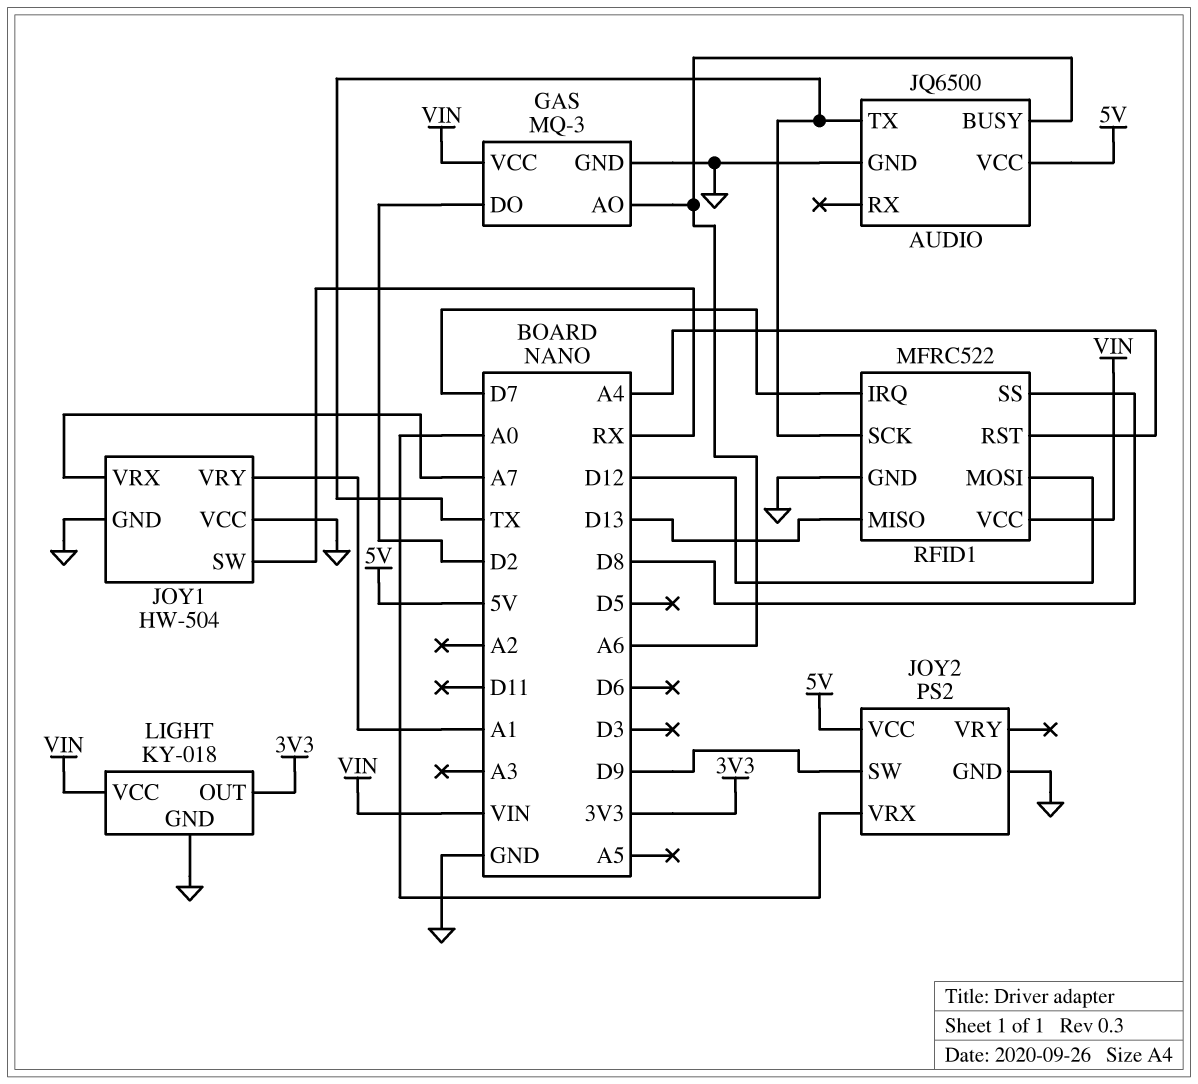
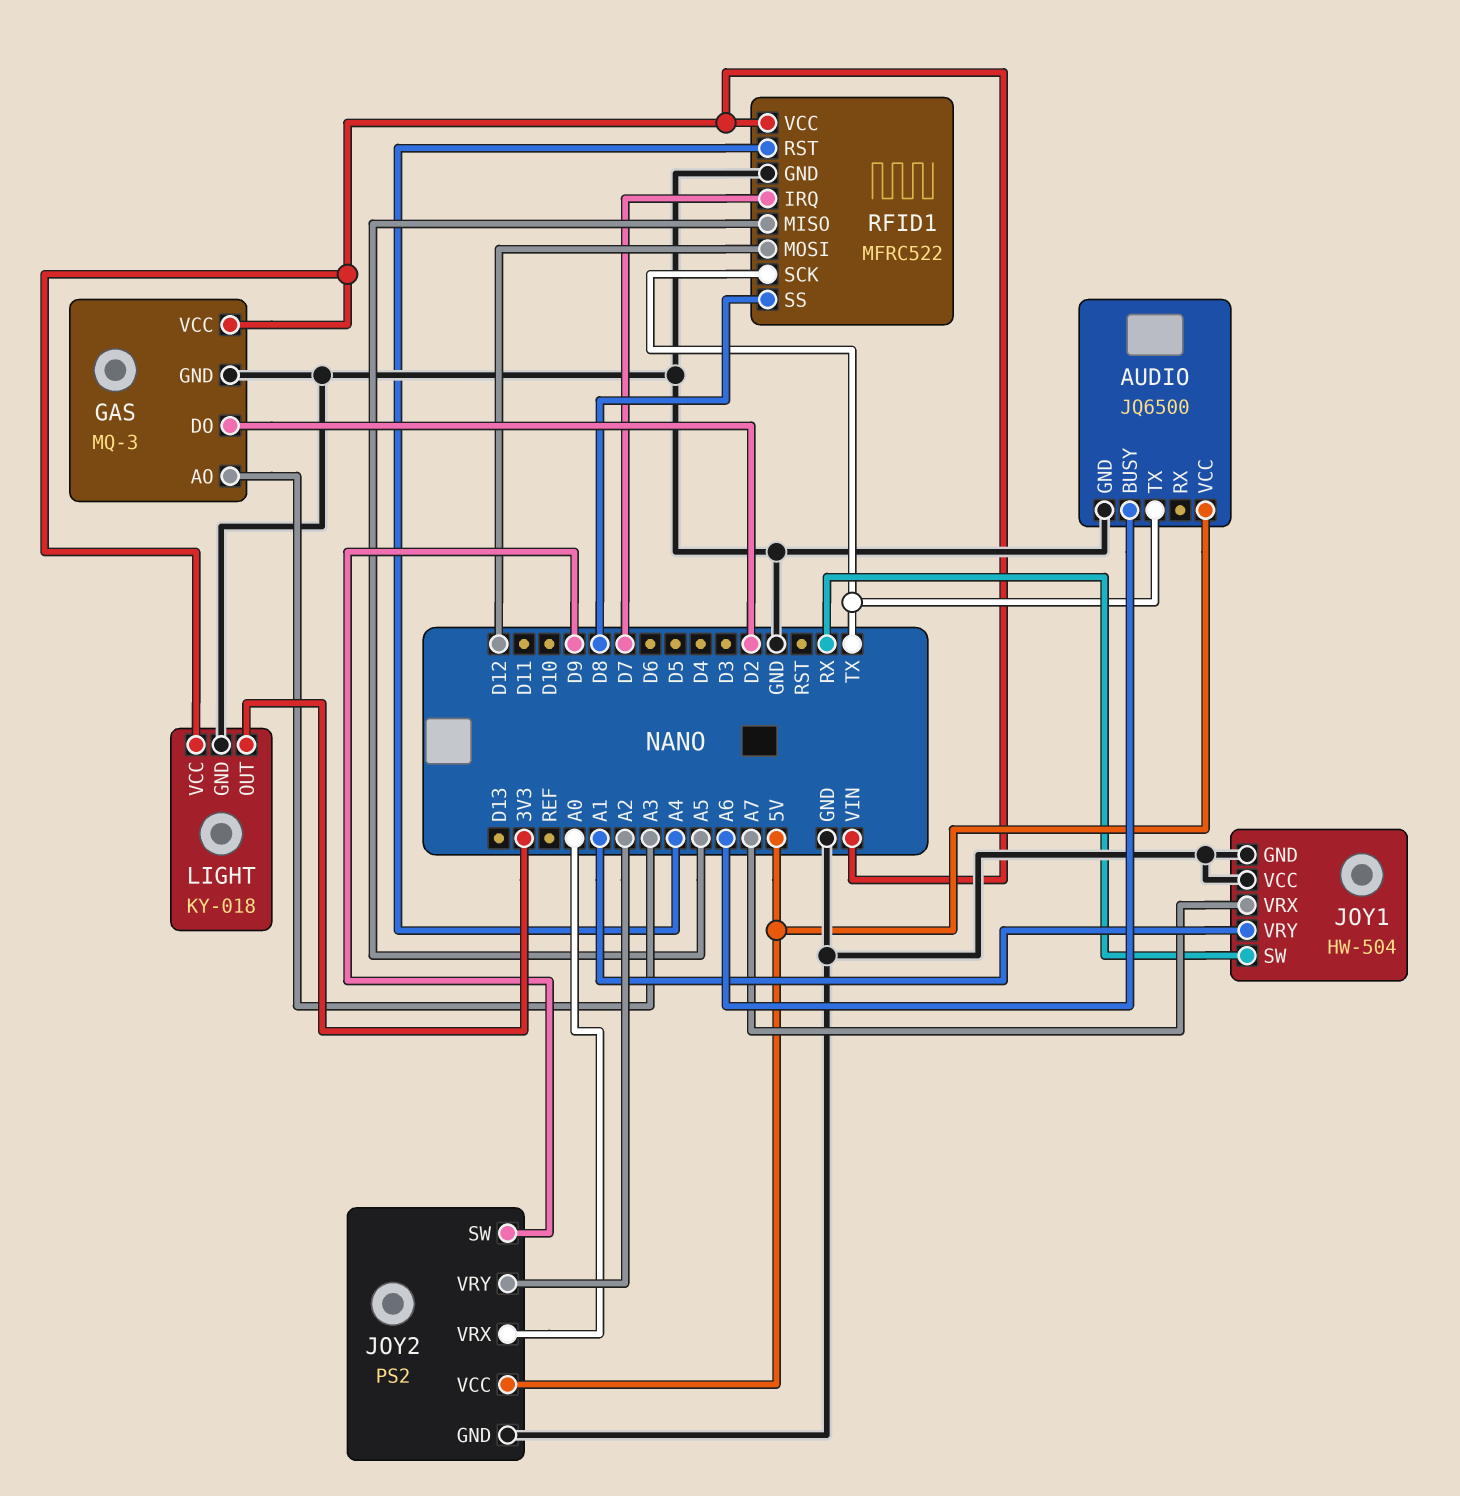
GAS pin AO: A6 -> A3
JOY2 pin VRY: none -> A2
RFID1 pin MISO: D13 -> A5

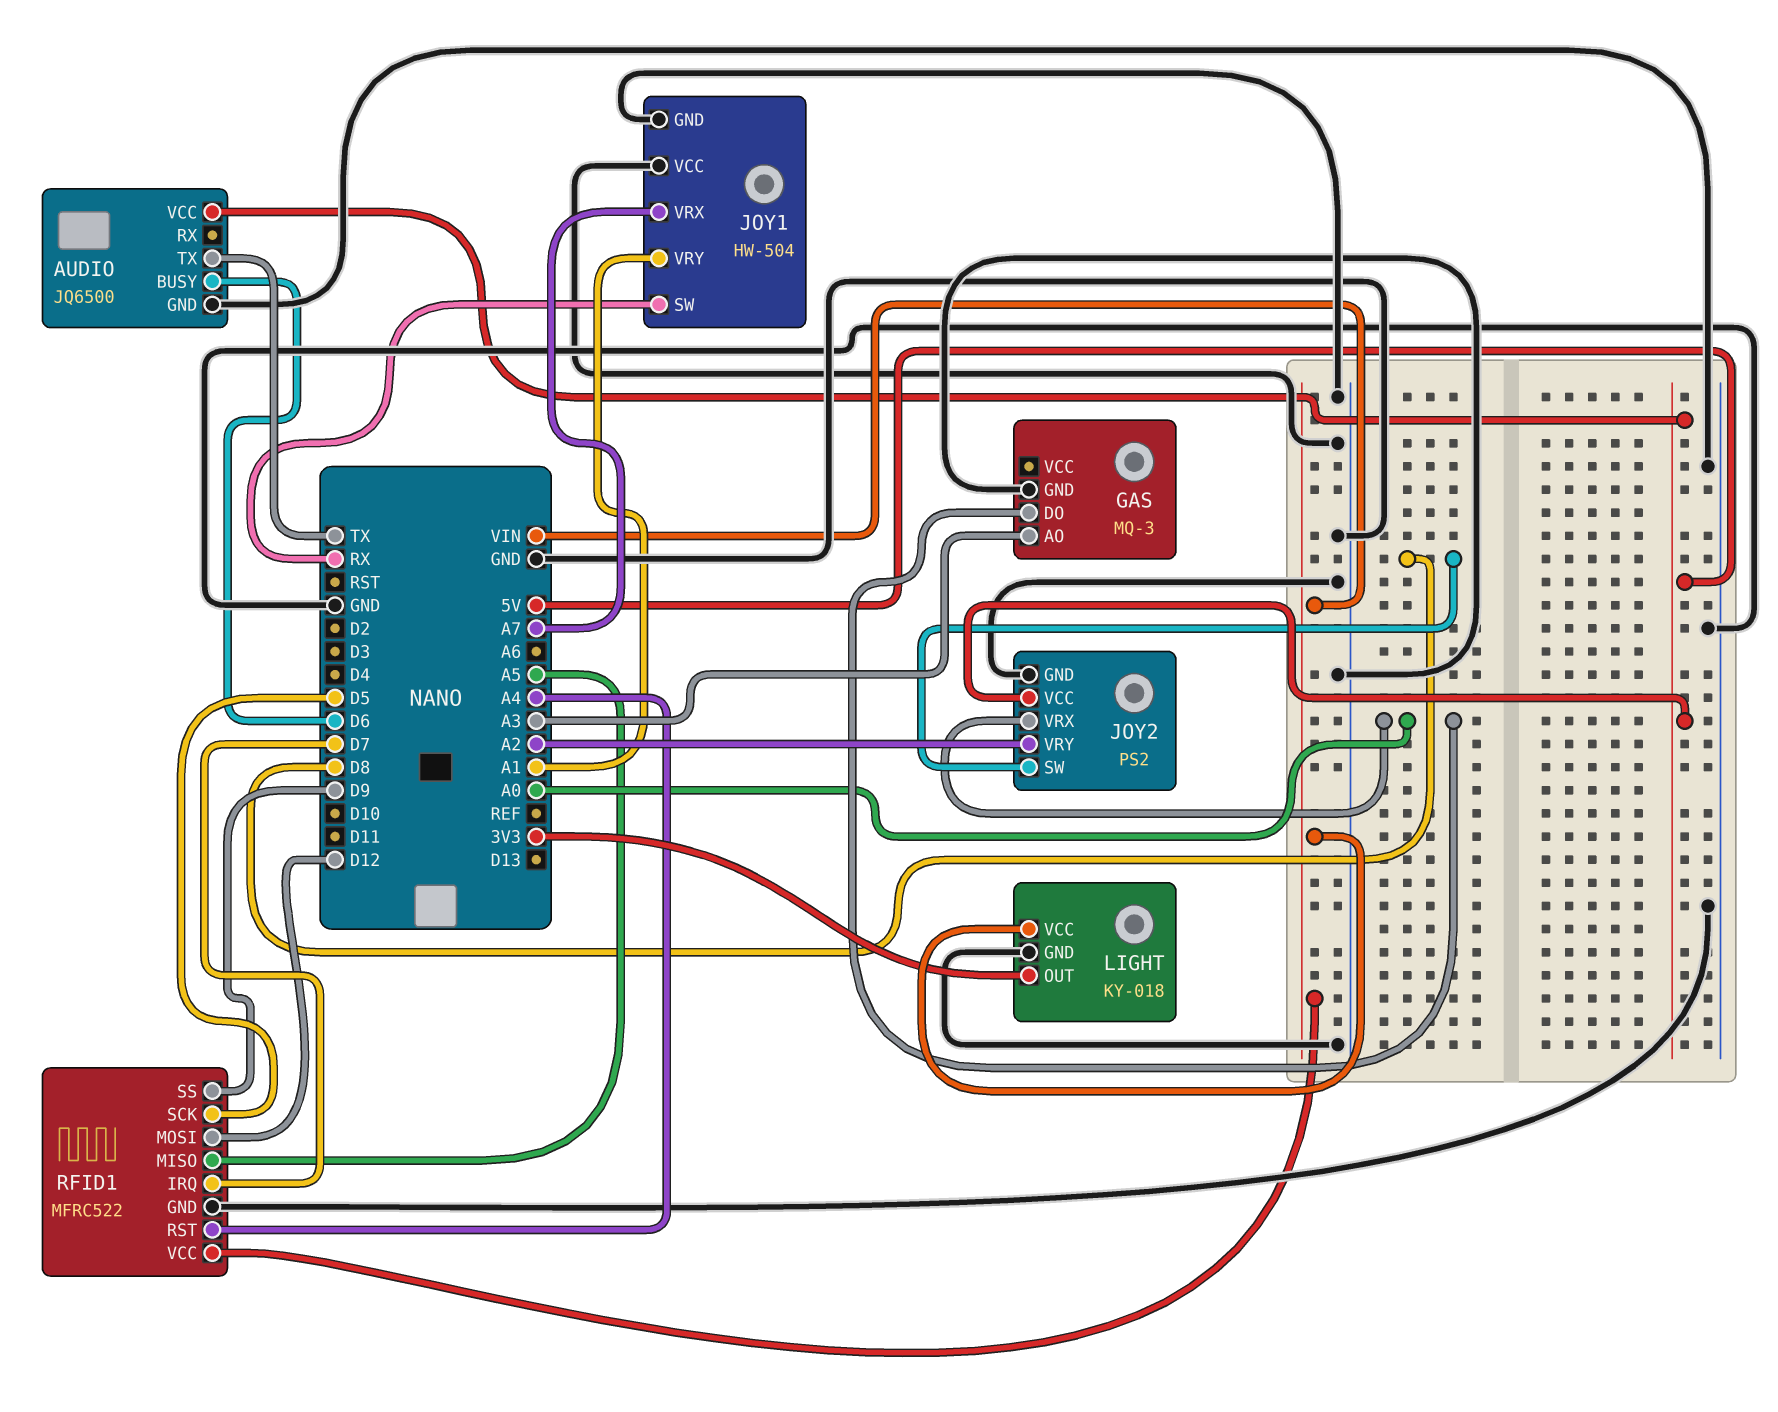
AUDIO pin BUSY: A6 -> D6
GAS pin DO: D2 -> A0
GAS pin VCC: VIN -> none
JOY2 pin SW: D9 -> D8
RFID1 pin SCK: TX -> D5
RFID1 pin SS: D8 -> D9

